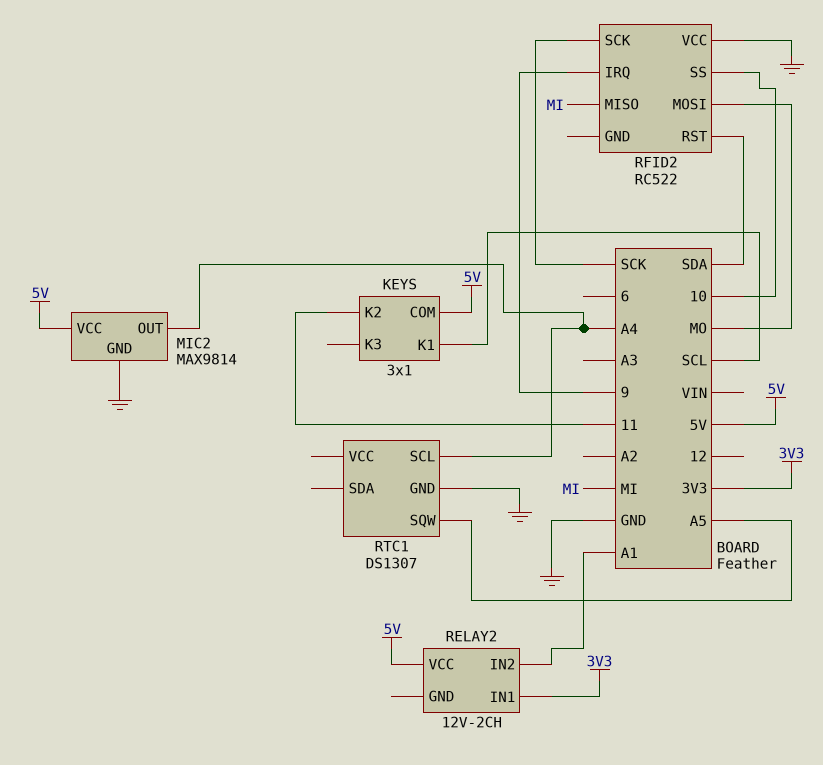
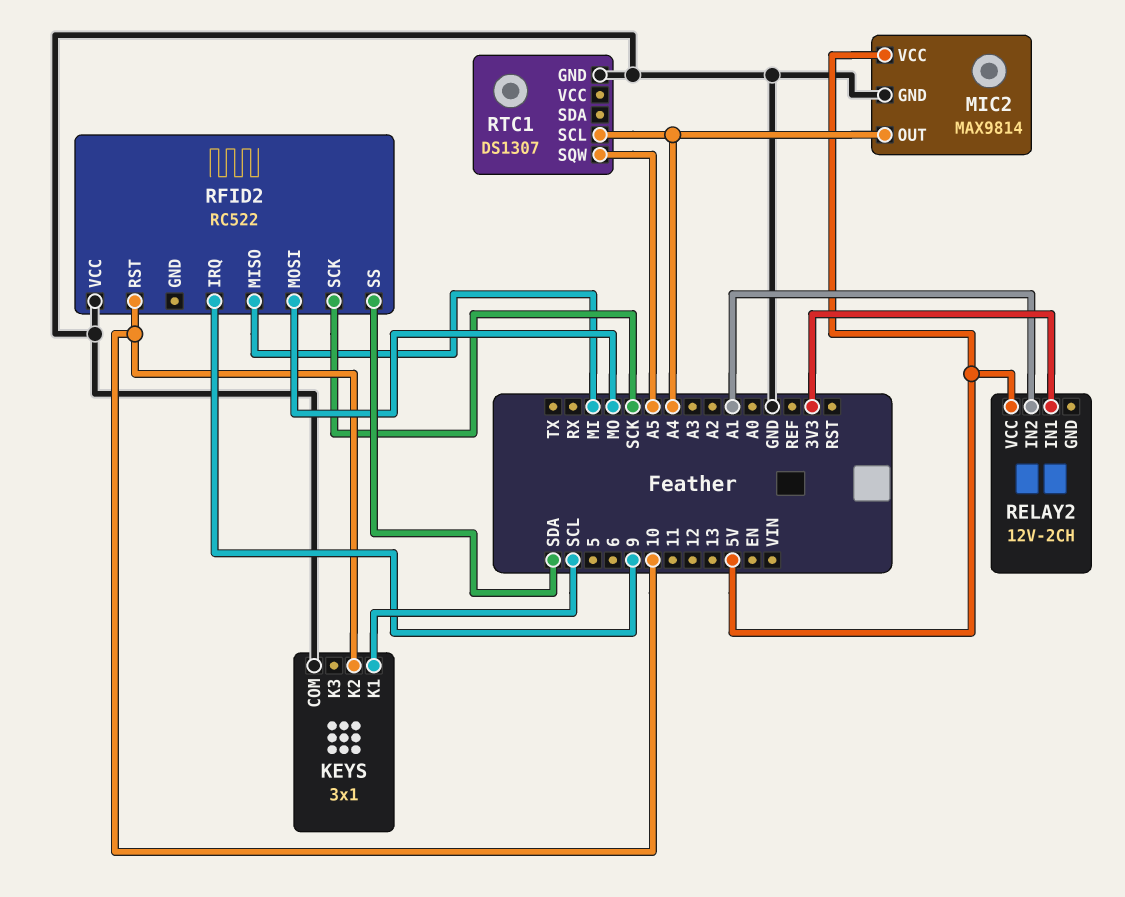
KEYS pin COM: 5V -> GND
KEYS pin K2: 11 -> 10
RFID2 pin RST: SDA -> 10
RFID2 pin SS: 10 -> SDA

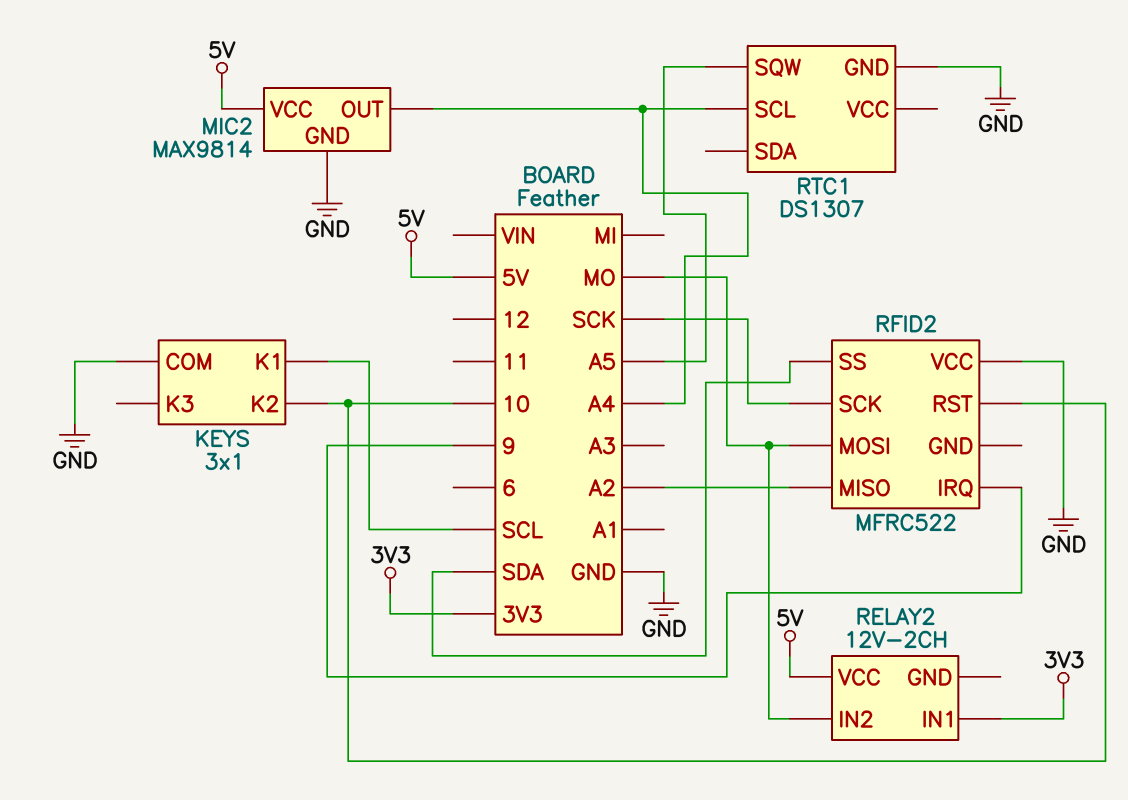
RELAY2 pin IN2: A1 -> MO
RFID2: RC522 -> MFRC522
RFID2 pin MISO: MI -> A2

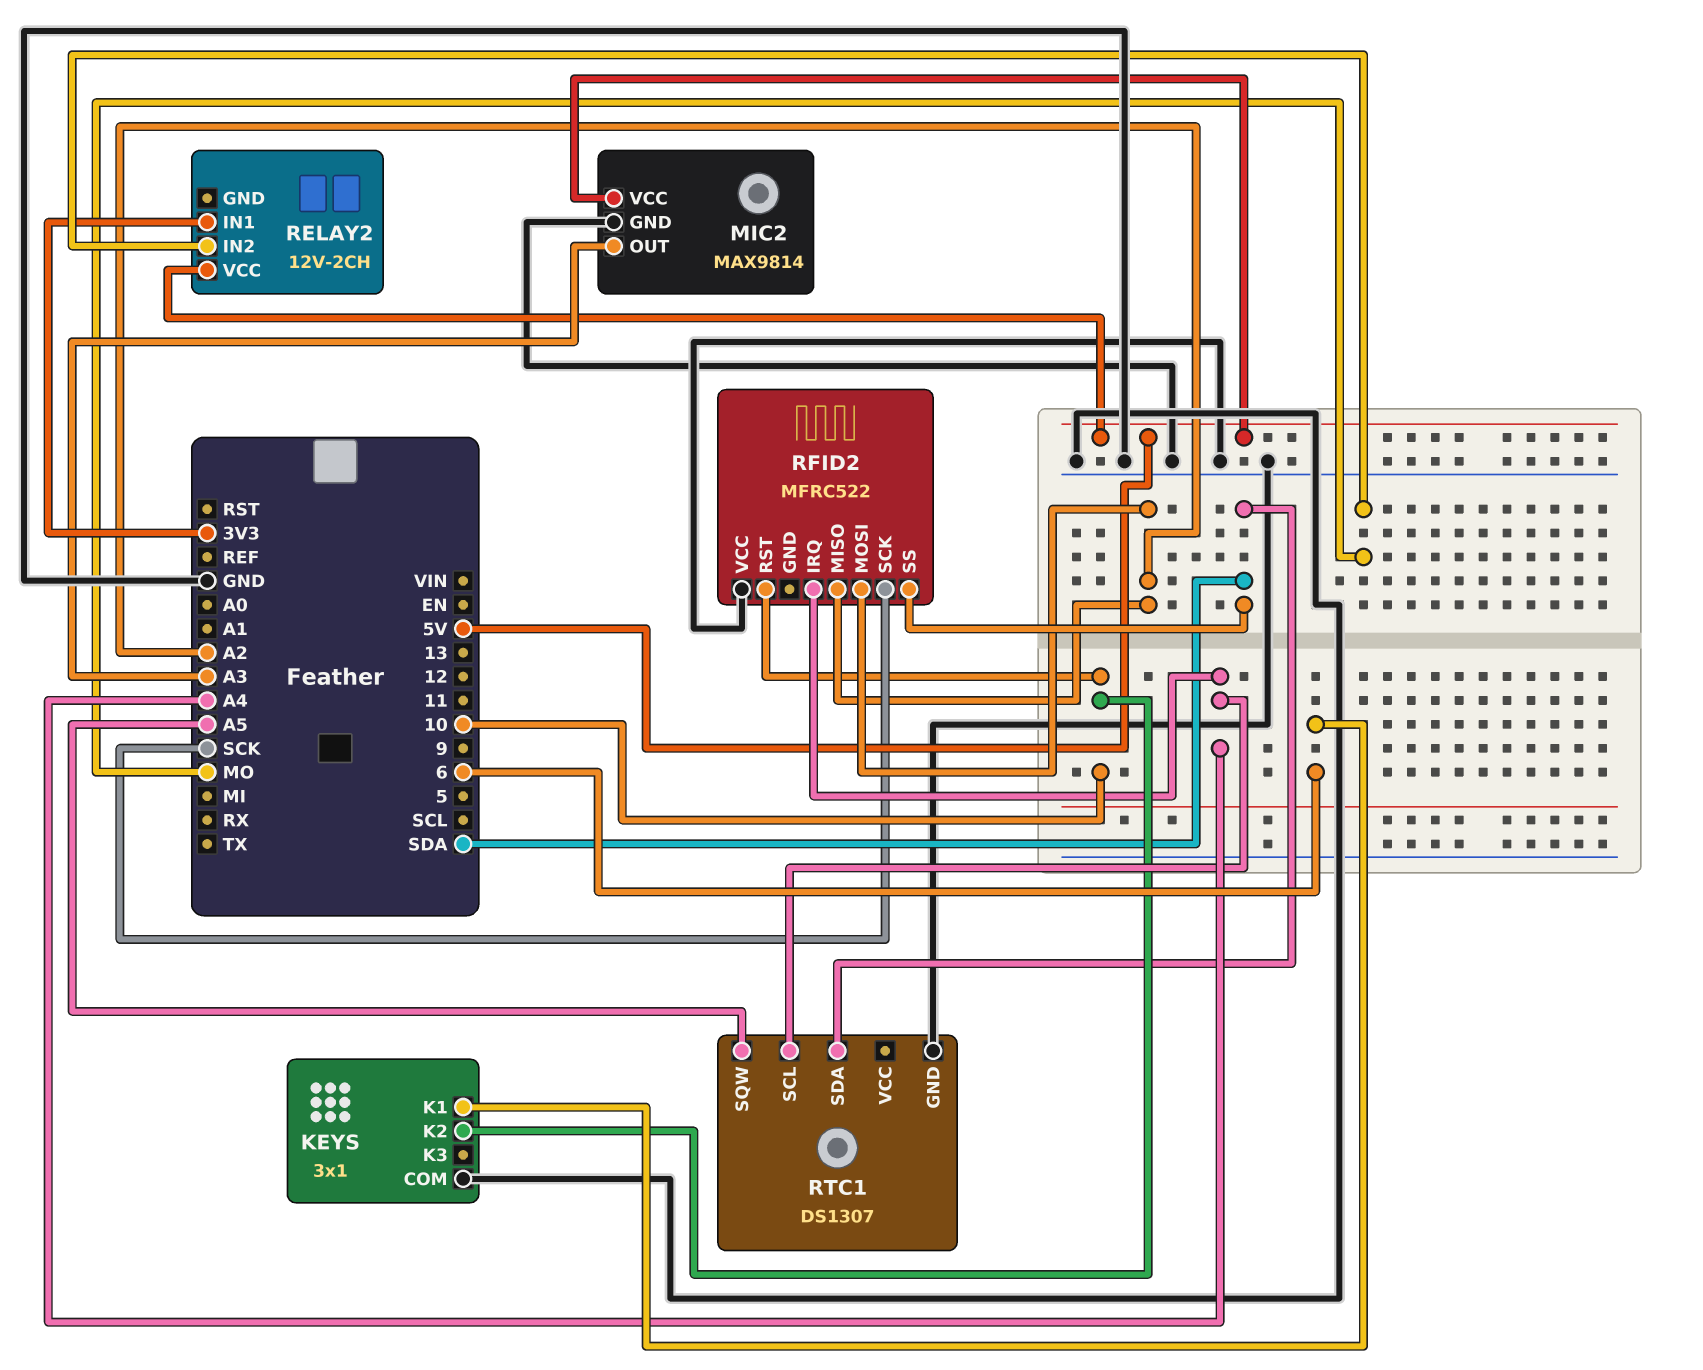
KEYS pin K1: SCL -> 6
MIC2 pin OUT: A4 -> A3
RFID2 pin IRQ: 9 -> A4
RFID2 pin MOSI: MO -> A2
RTC1 pin SDA: none -> SDA

